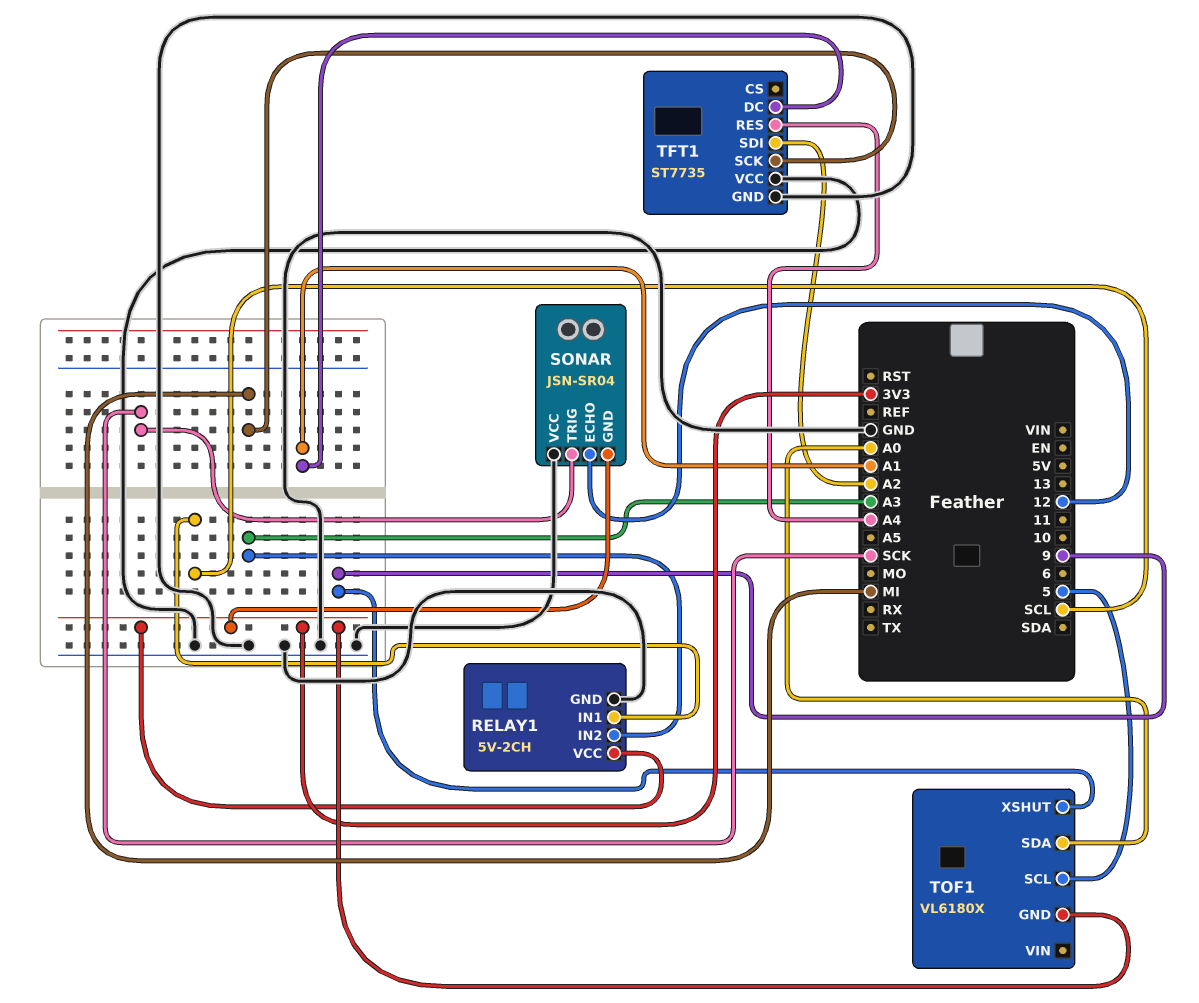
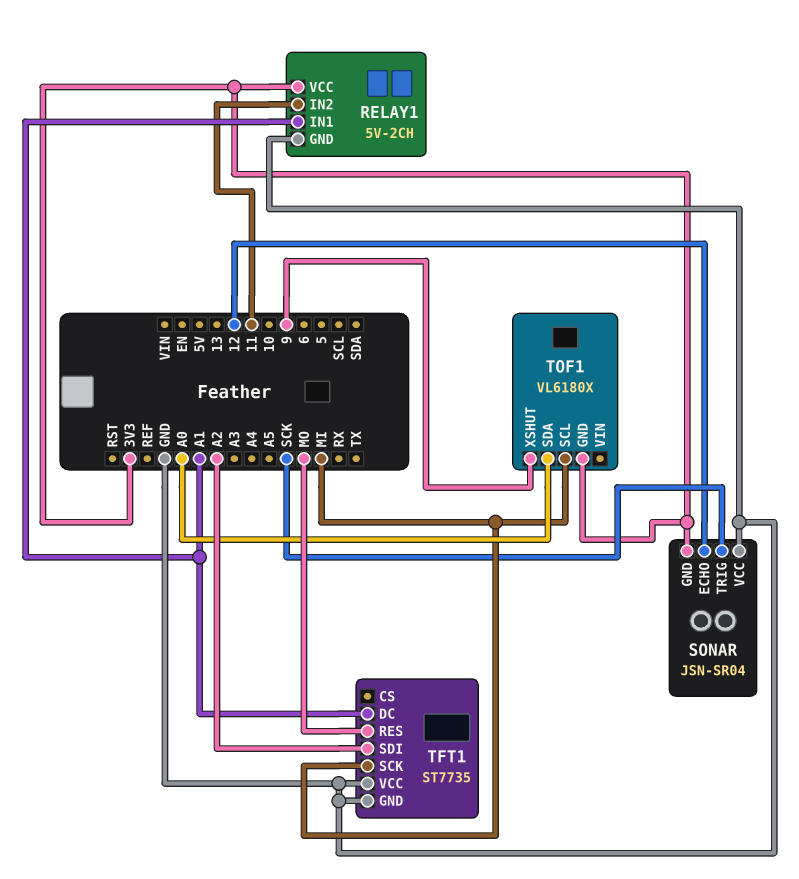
RELAY1 pin IN1: SCL -> A1
RELAY1 pin IN2: A3 -> 11
TFT1 pin RES: A4 -> MO
TOF1 pin SCL: 5 -> MI

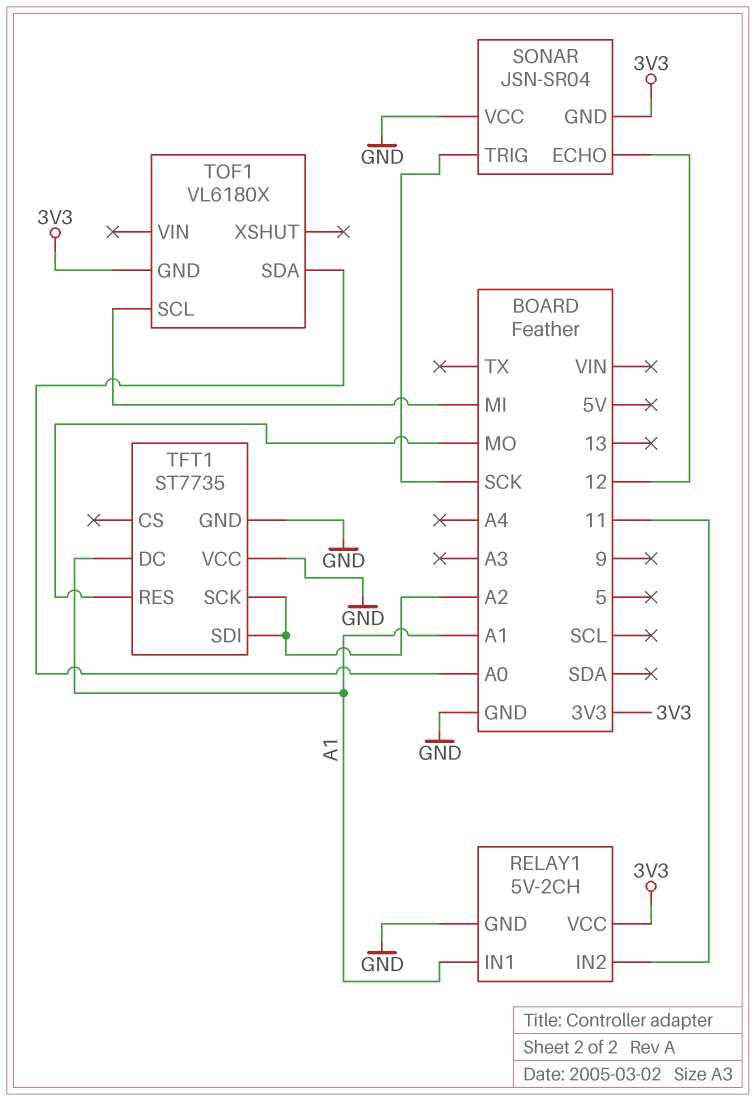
TFT1 pin SCK: MI -> A2
TOF1 pin XSHUT: 9 -> none

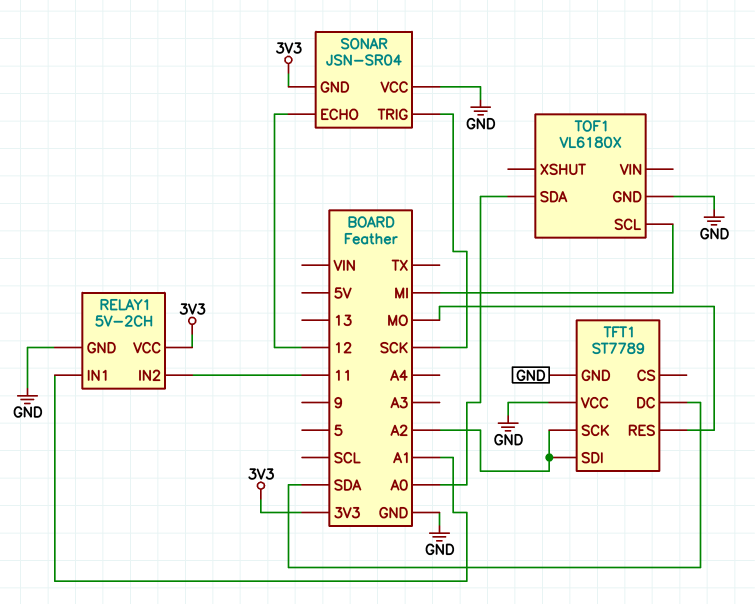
TFT1: ST7735 -> ST7789
TFT1 pin DC: A1 -> SDA
TOF1 pin GND: 3V3 -> GND

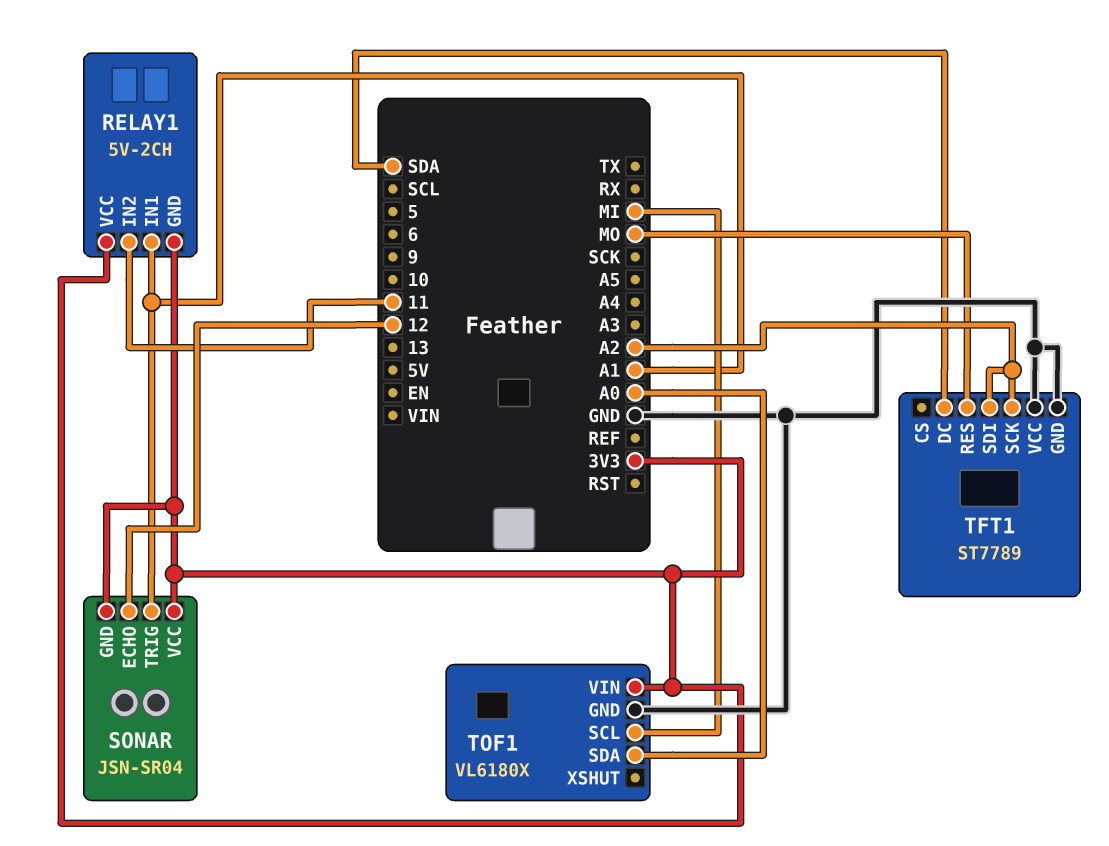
RELAY1 pin GND: GND -> 3V3
SONAR pin TRIG: SCK -> A1
SONAR pin VCC: GND -> 3V3
TOF1 pin VIN: none -> 3V3

